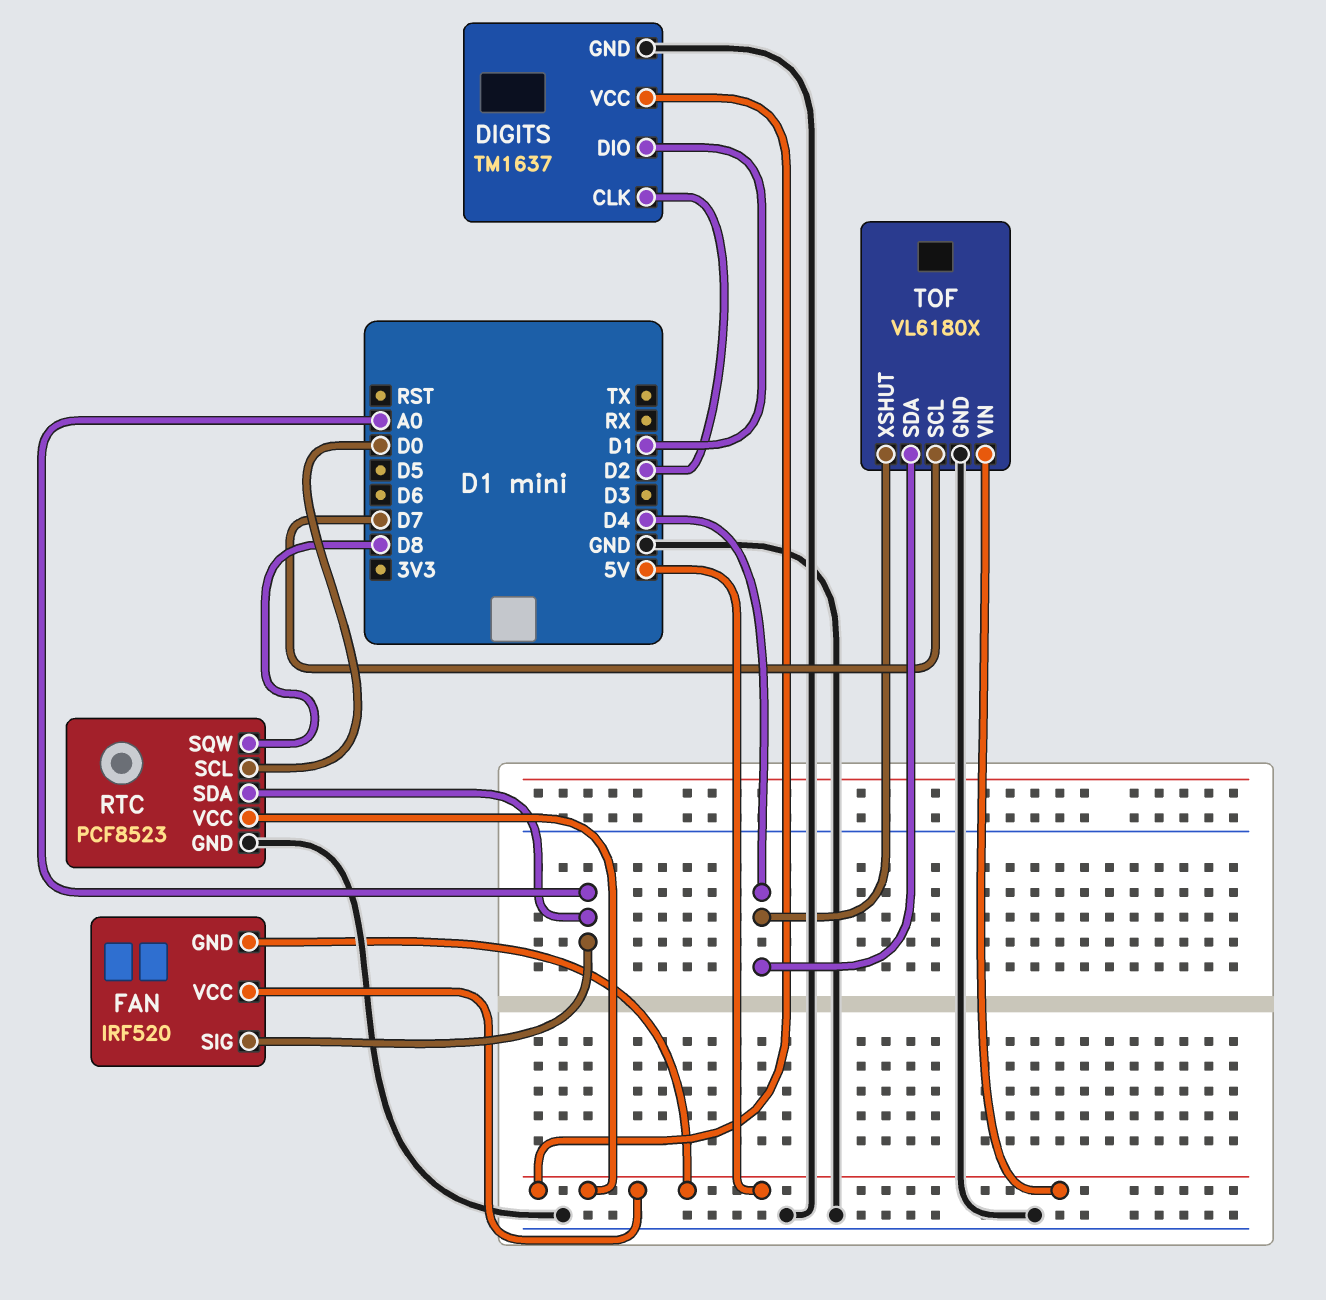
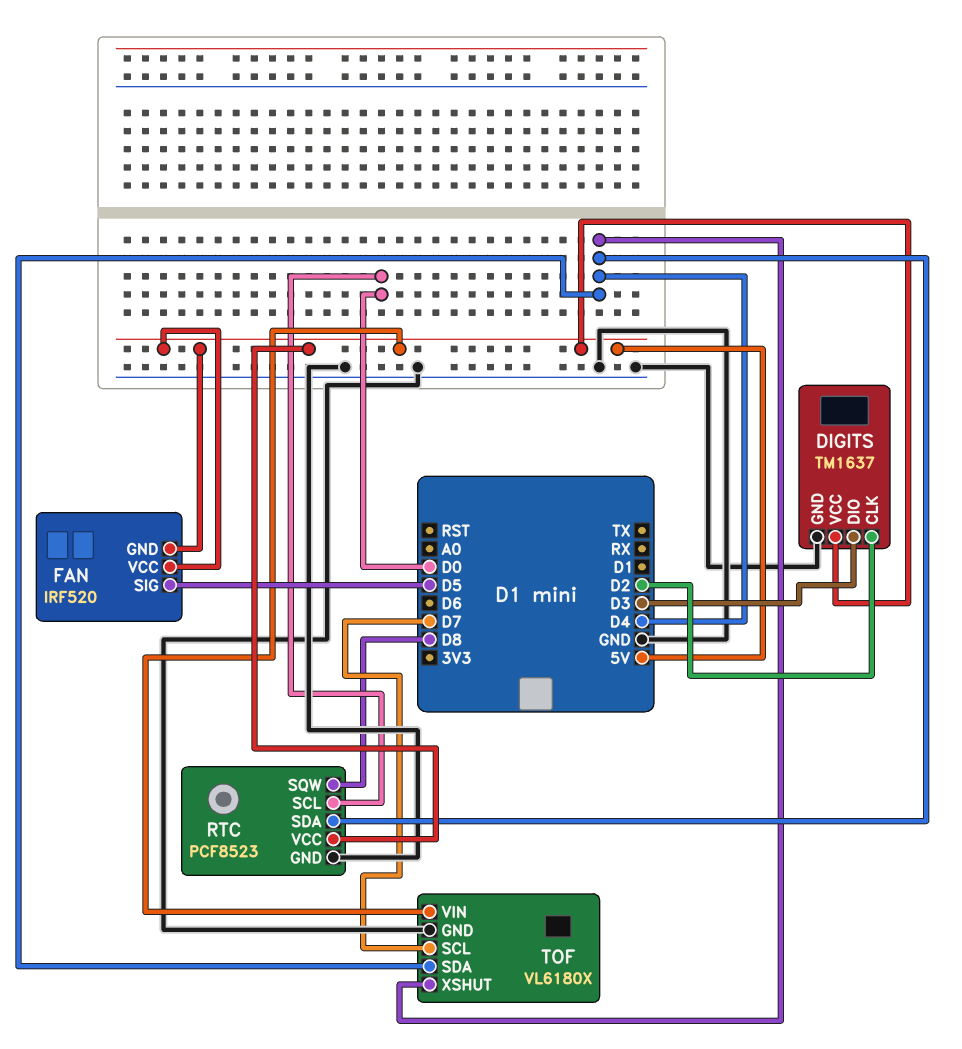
DIGITS pin DIO: D1 -> D3
FAN pin SIG: A0 -> D5
RTC pin SDA: A0 -> D4

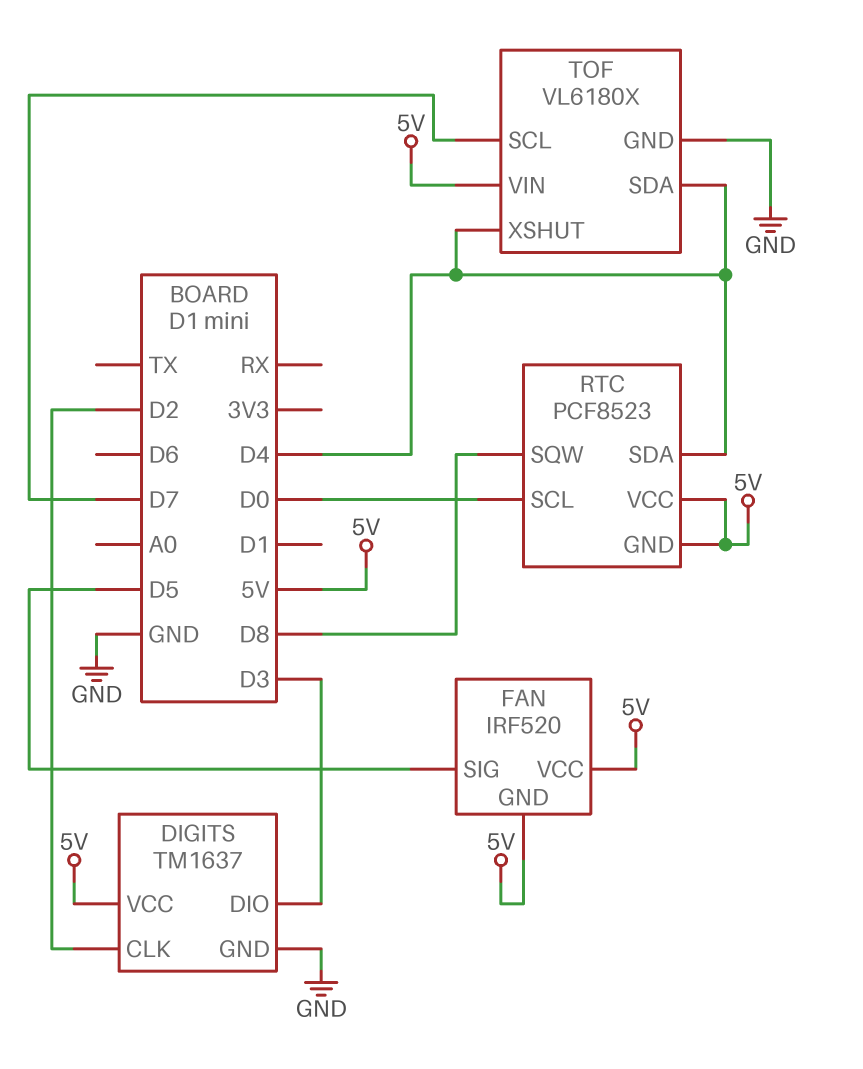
RTC pin GND: GND -> 5V

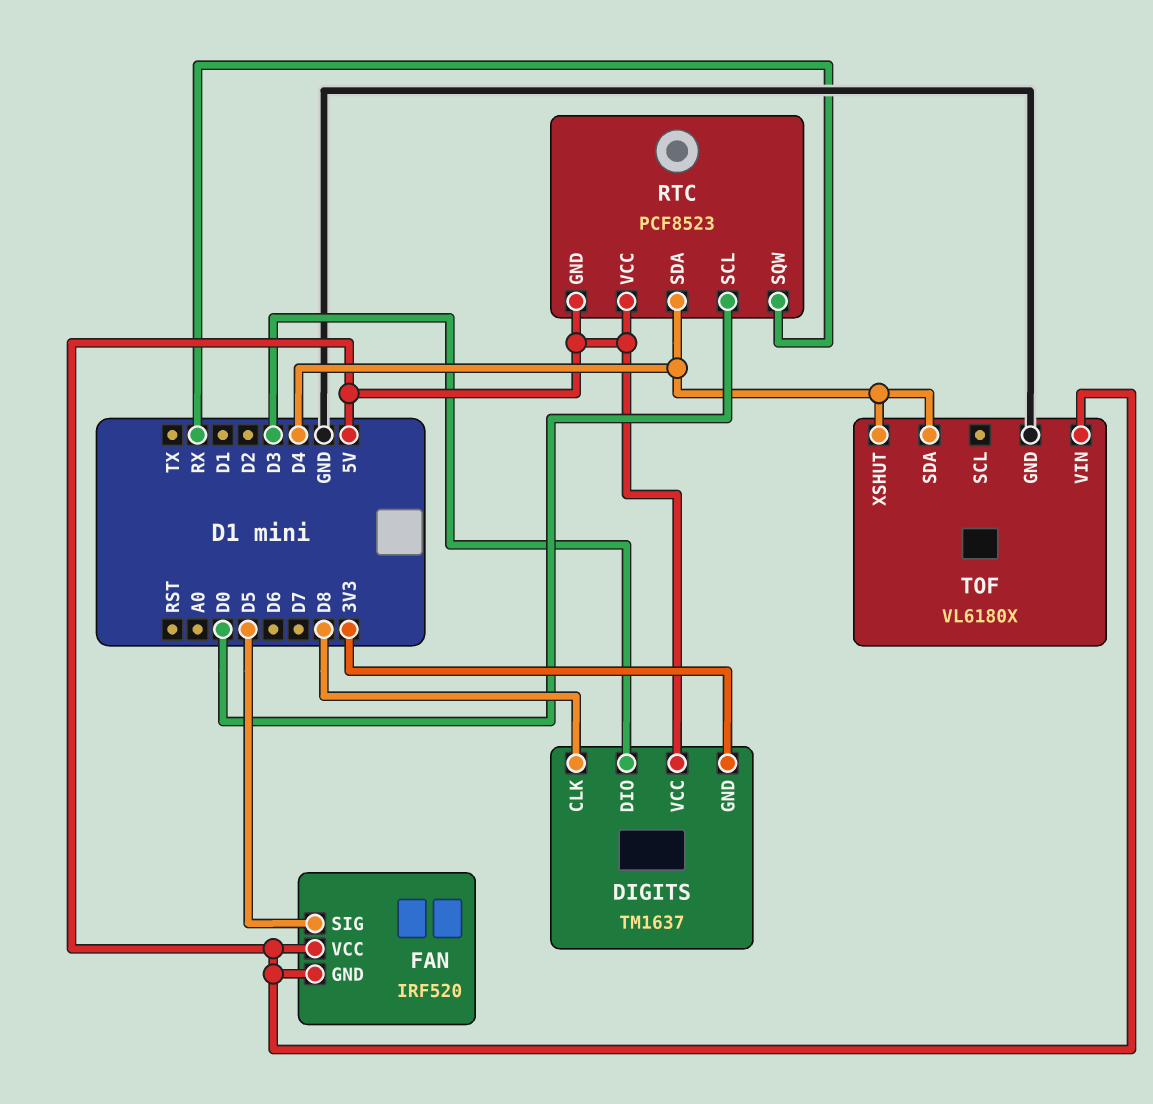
DIGITS pin CLK: D2 -> D8
DIGITS pin GND: GND -> 3V3
RTC pin SQW: D8 -> RX
TOF pin SCL: D7 -> none

